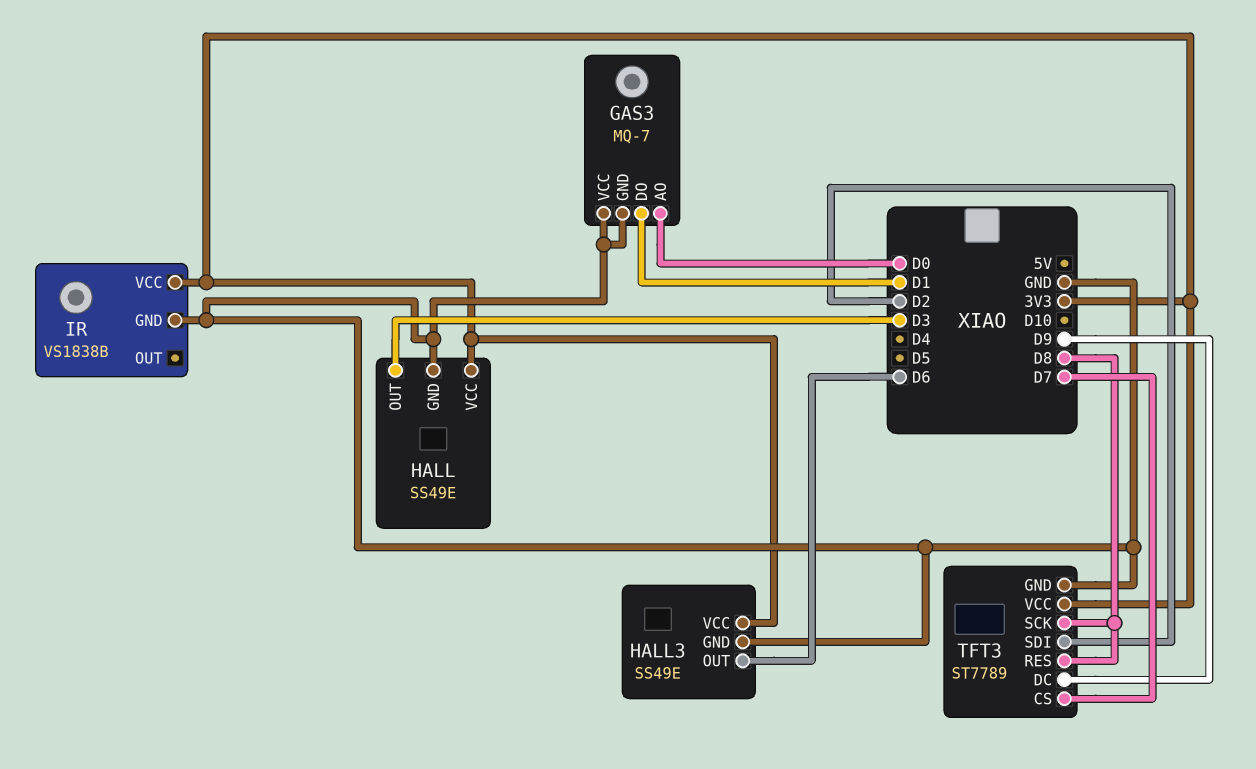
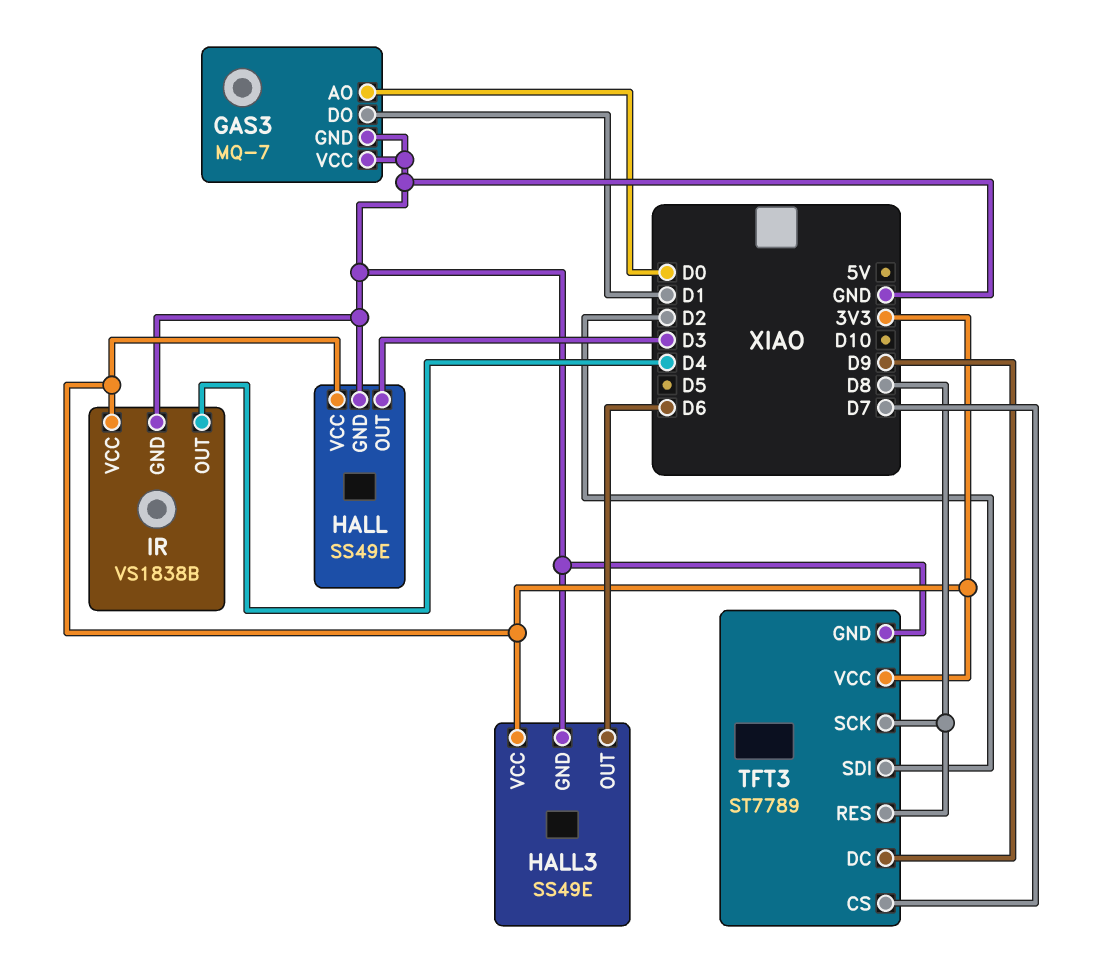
IR pin OUT: none -> D4

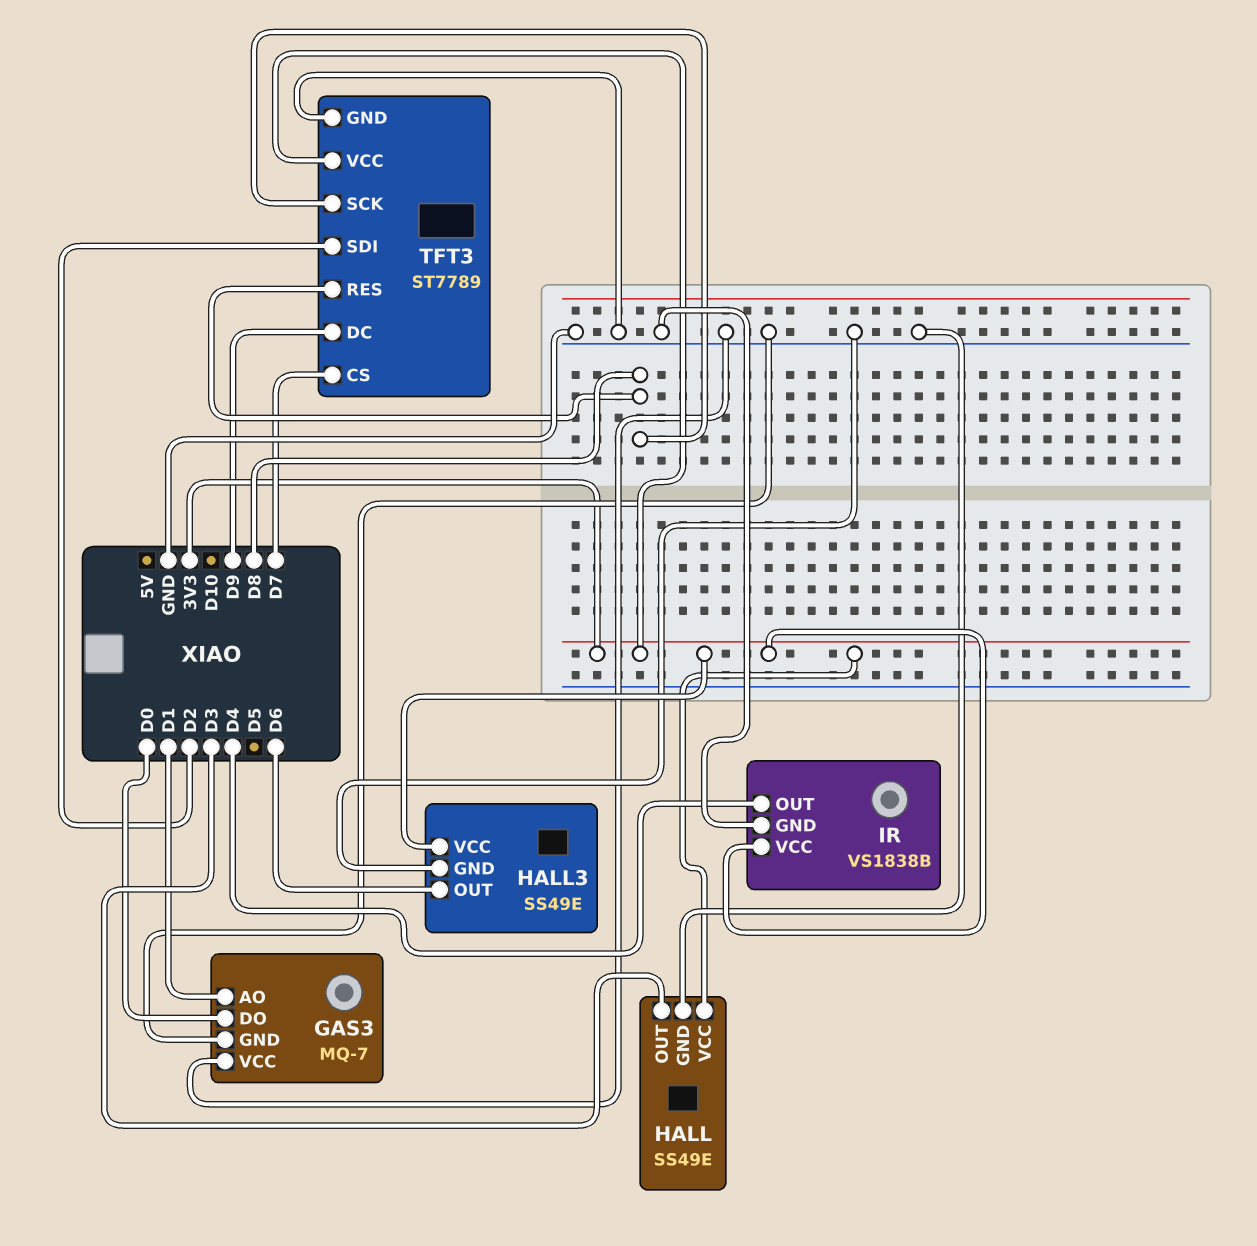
GAS3 pin AO: D0 -> D1
GAS3 pin DO: D1 -> D0

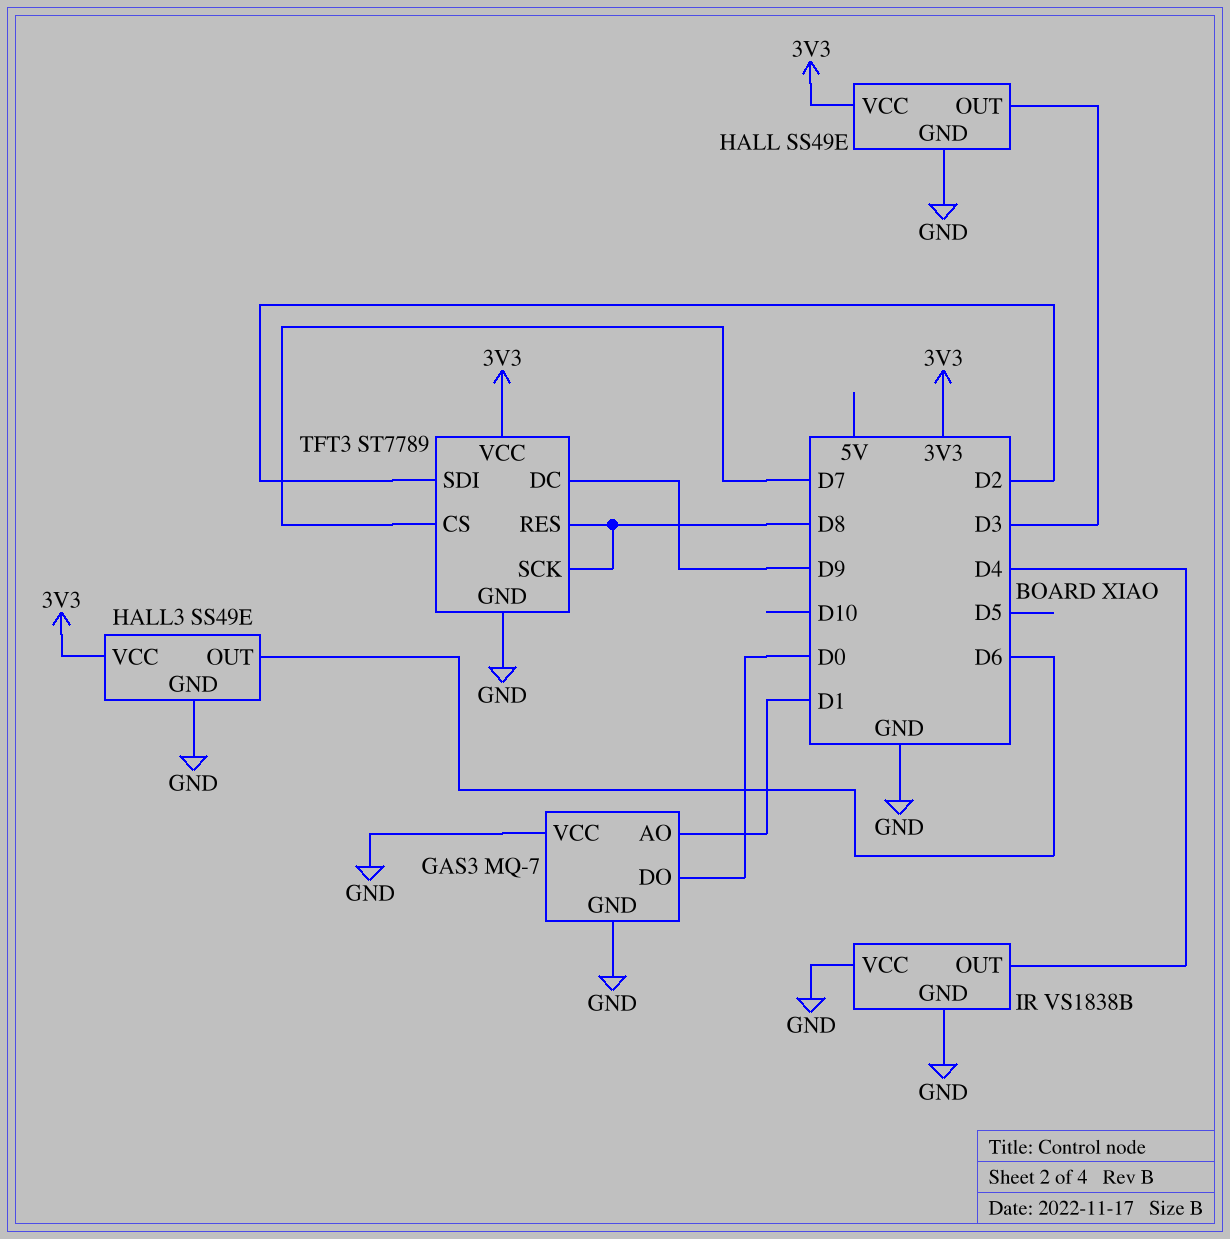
IR pin VCC: 3V3 -> GND

